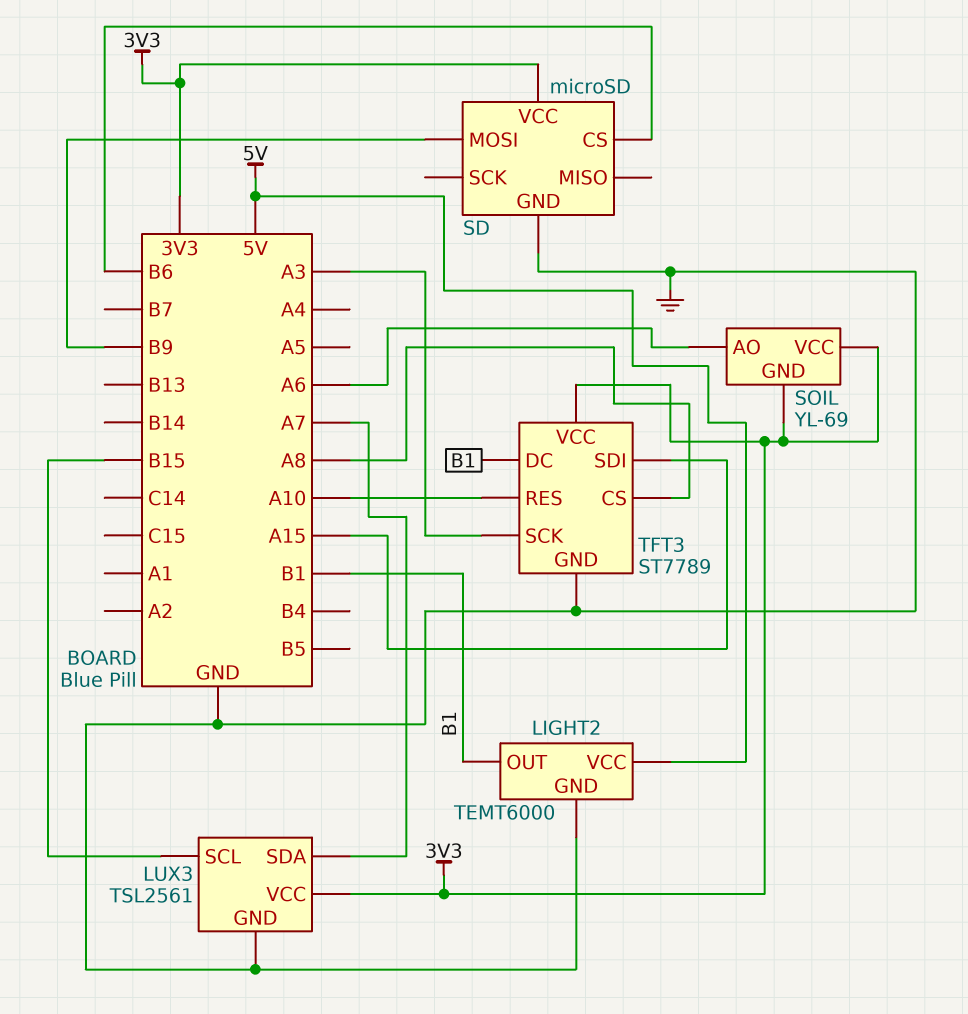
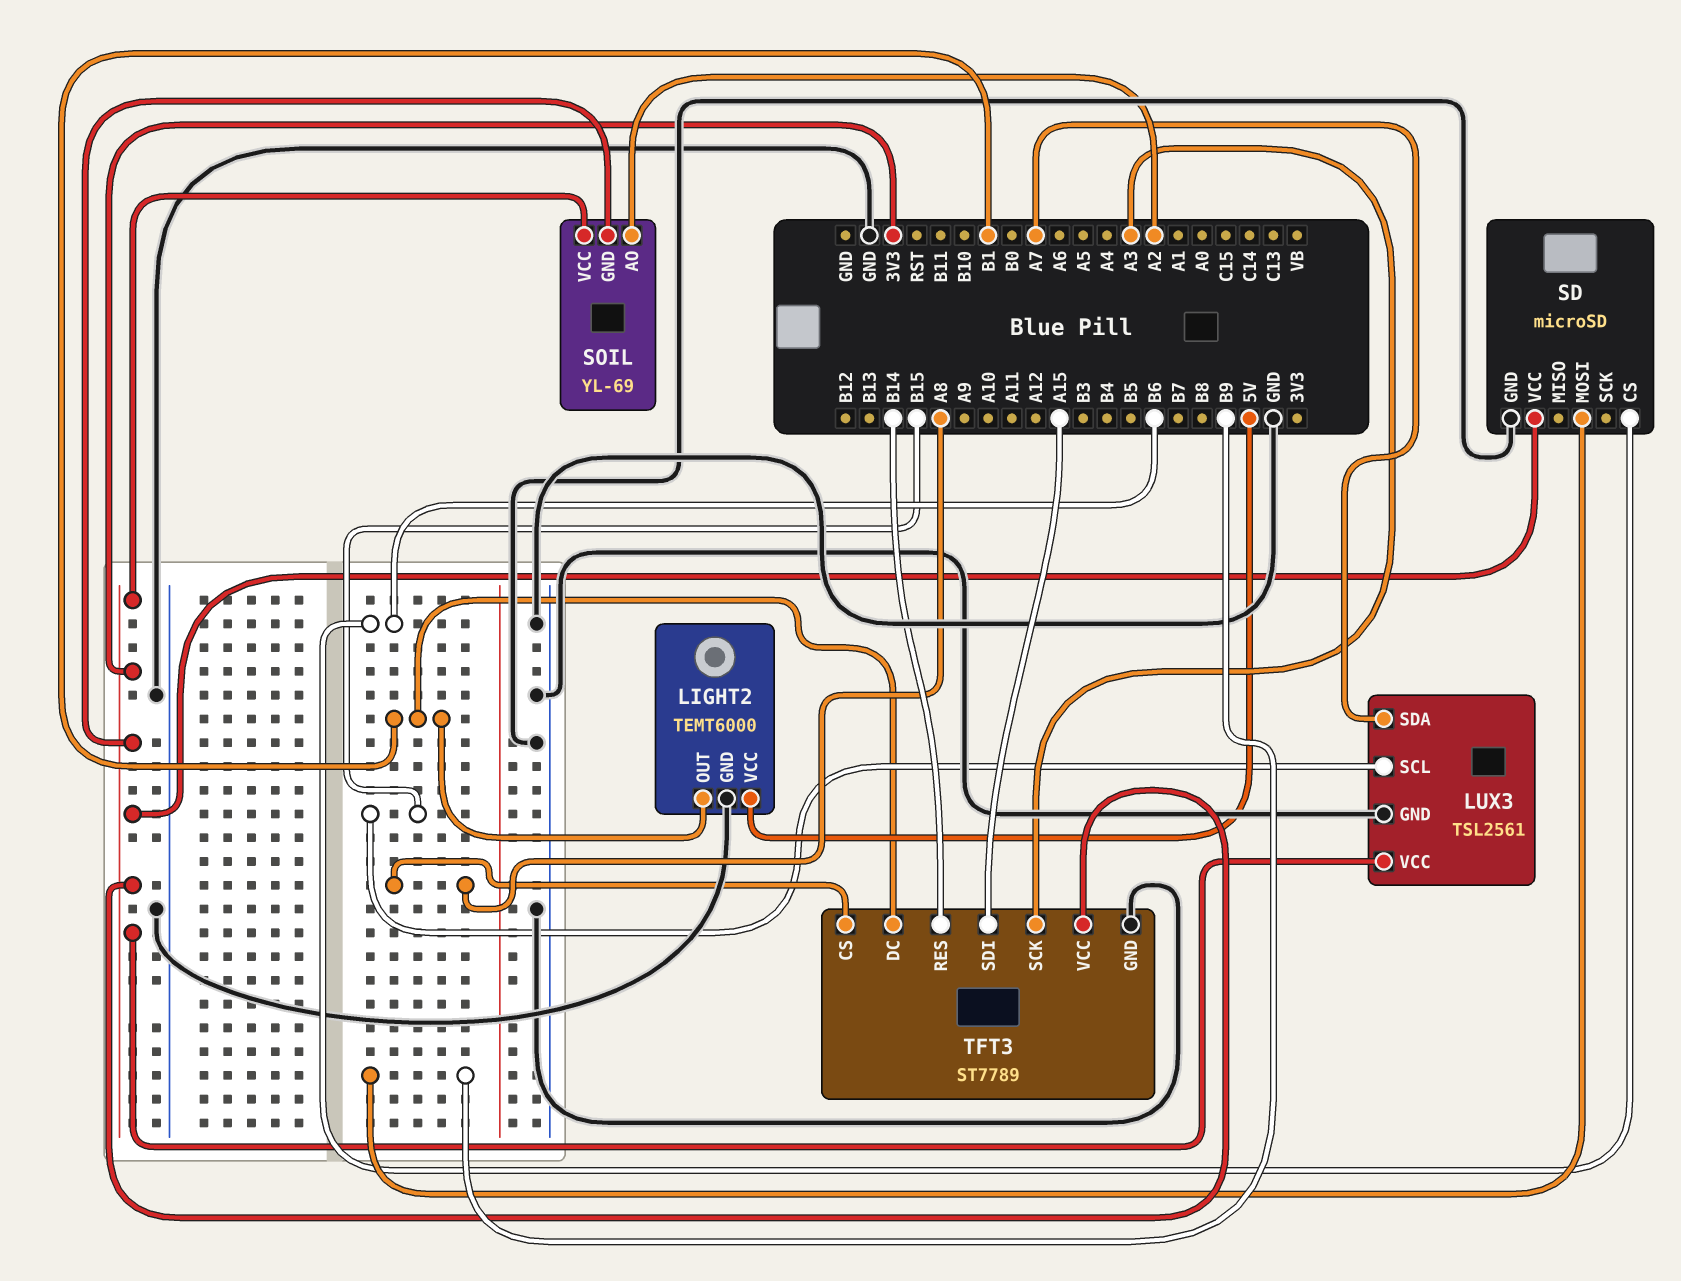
SOIL pin AO: A6 -> A2
TFT3 pin RES: A10 -> B14

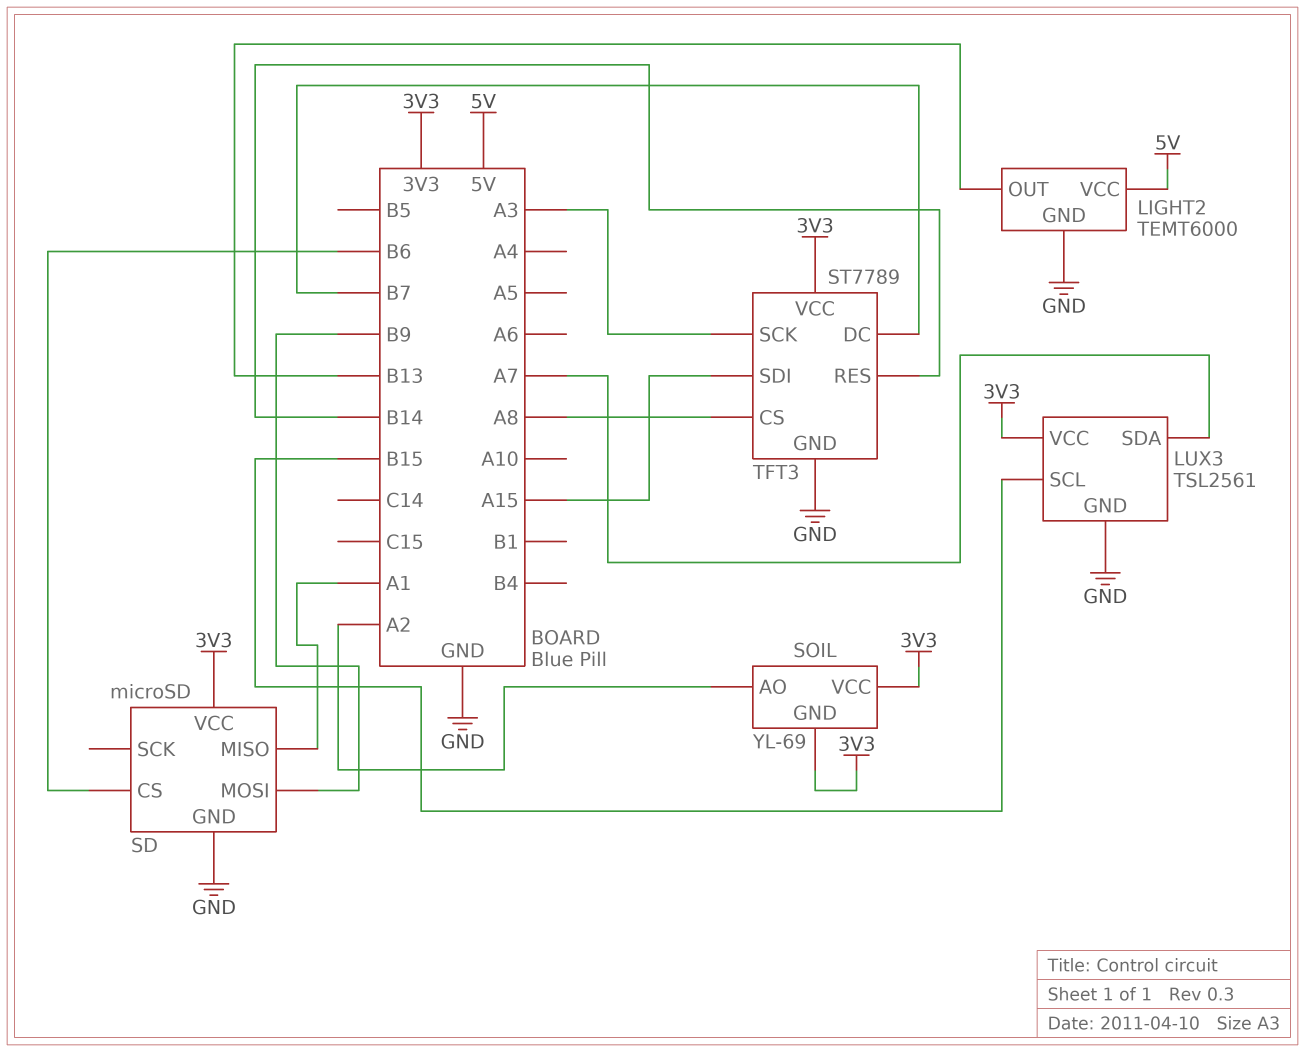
LIGHT2 pin OUT: B1 -> B13
SD pin MISO: none -> A1
TFT3 pin DC: B1 -> B7

